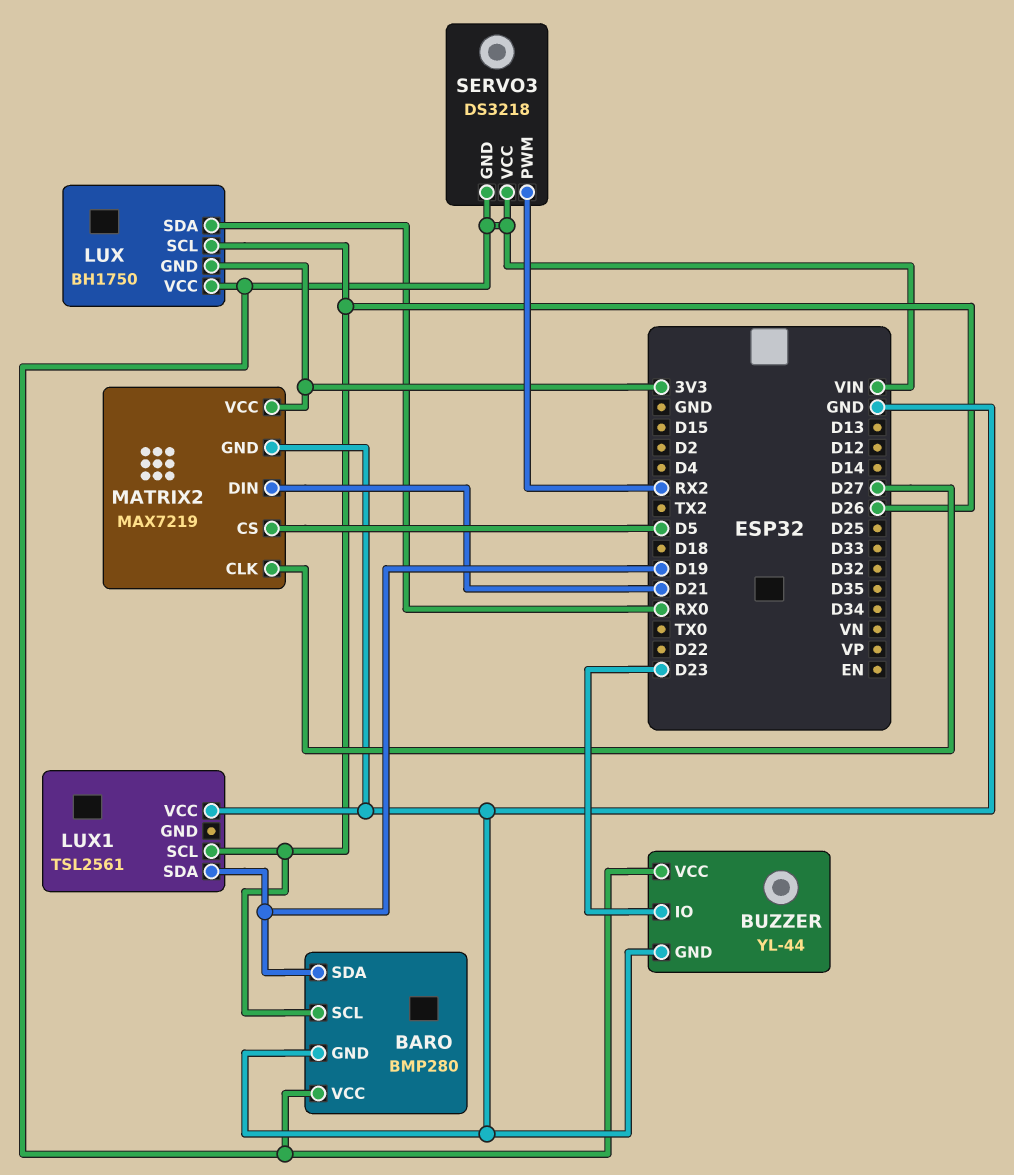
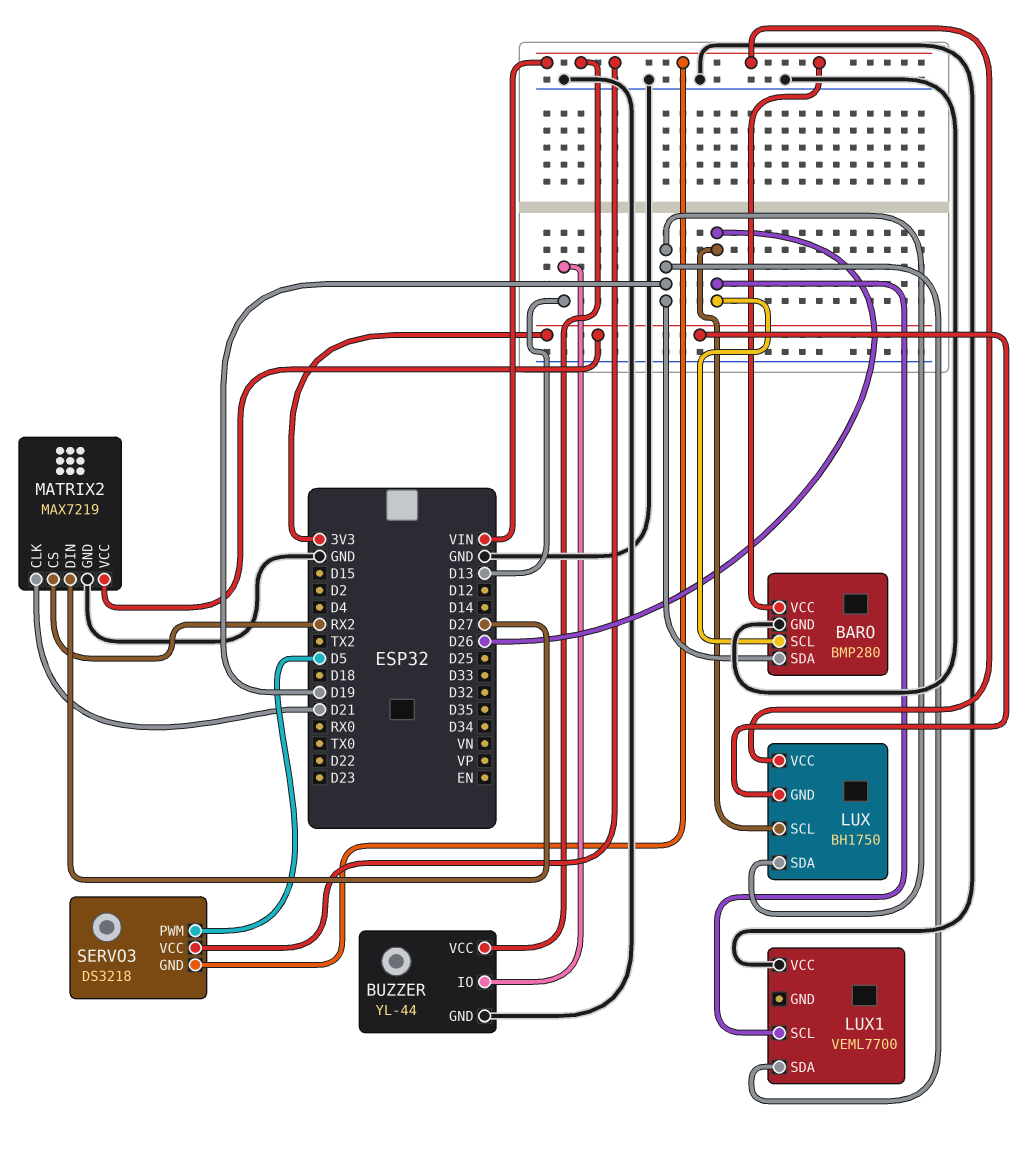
BUZZER pin IO: D23 -> D13
LUX pin SDA: RX0 -> D19
LUX1: TSL2561 -> VEML7700
MATRIX2 pin CLK: D27 -> D21
MATRIX2 pin CS: D5 -> RX2
MATRIX2 pin DIN: D21 -> D27
SERVO3 pin PWM: RX2 -> D5

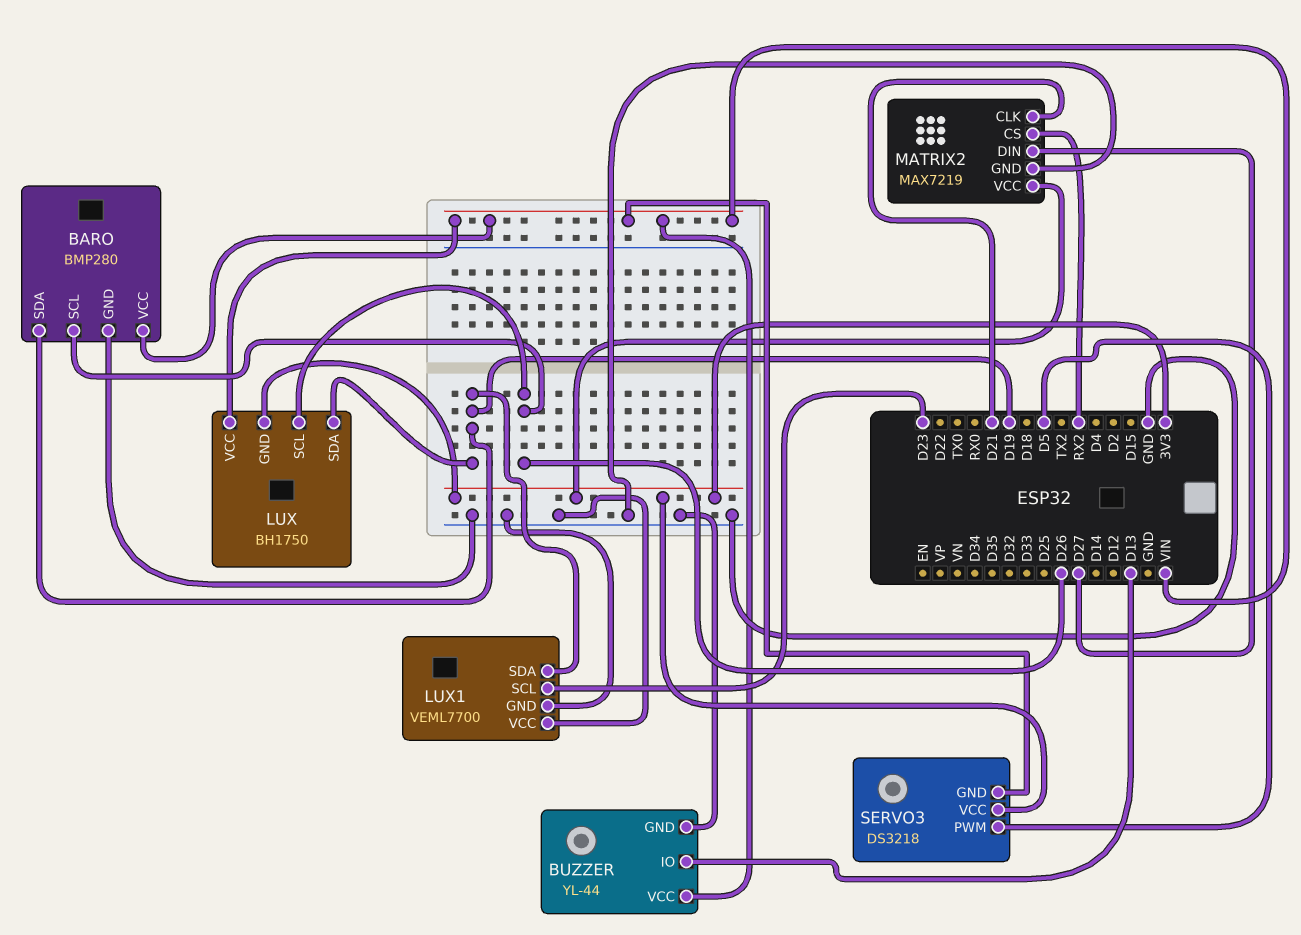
LUX1 pin GND: none -> GND
LUX1 pin SCL: D26 -> D23
SERVO3 pin VCC: VIN -> 3V3

